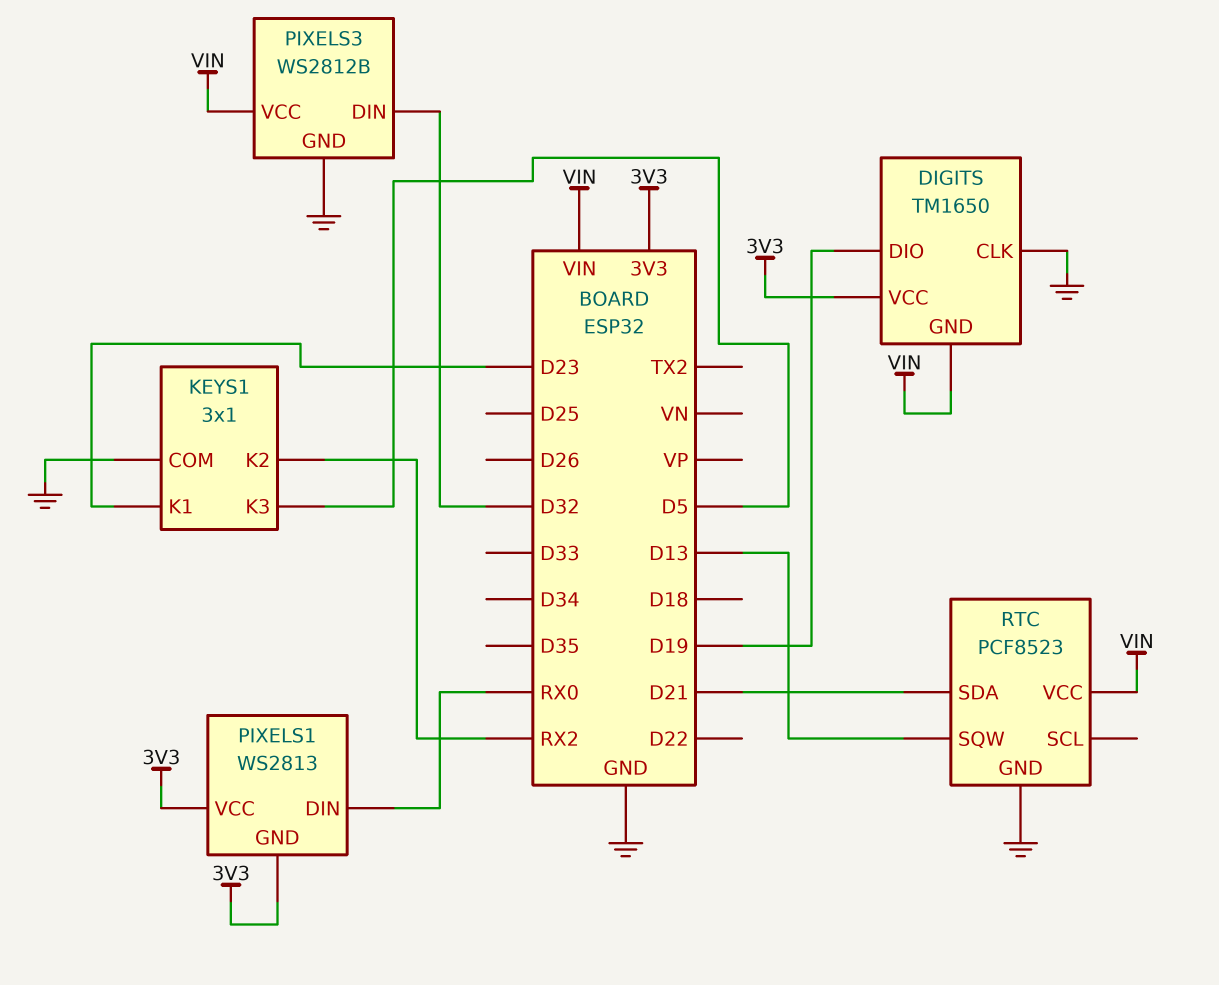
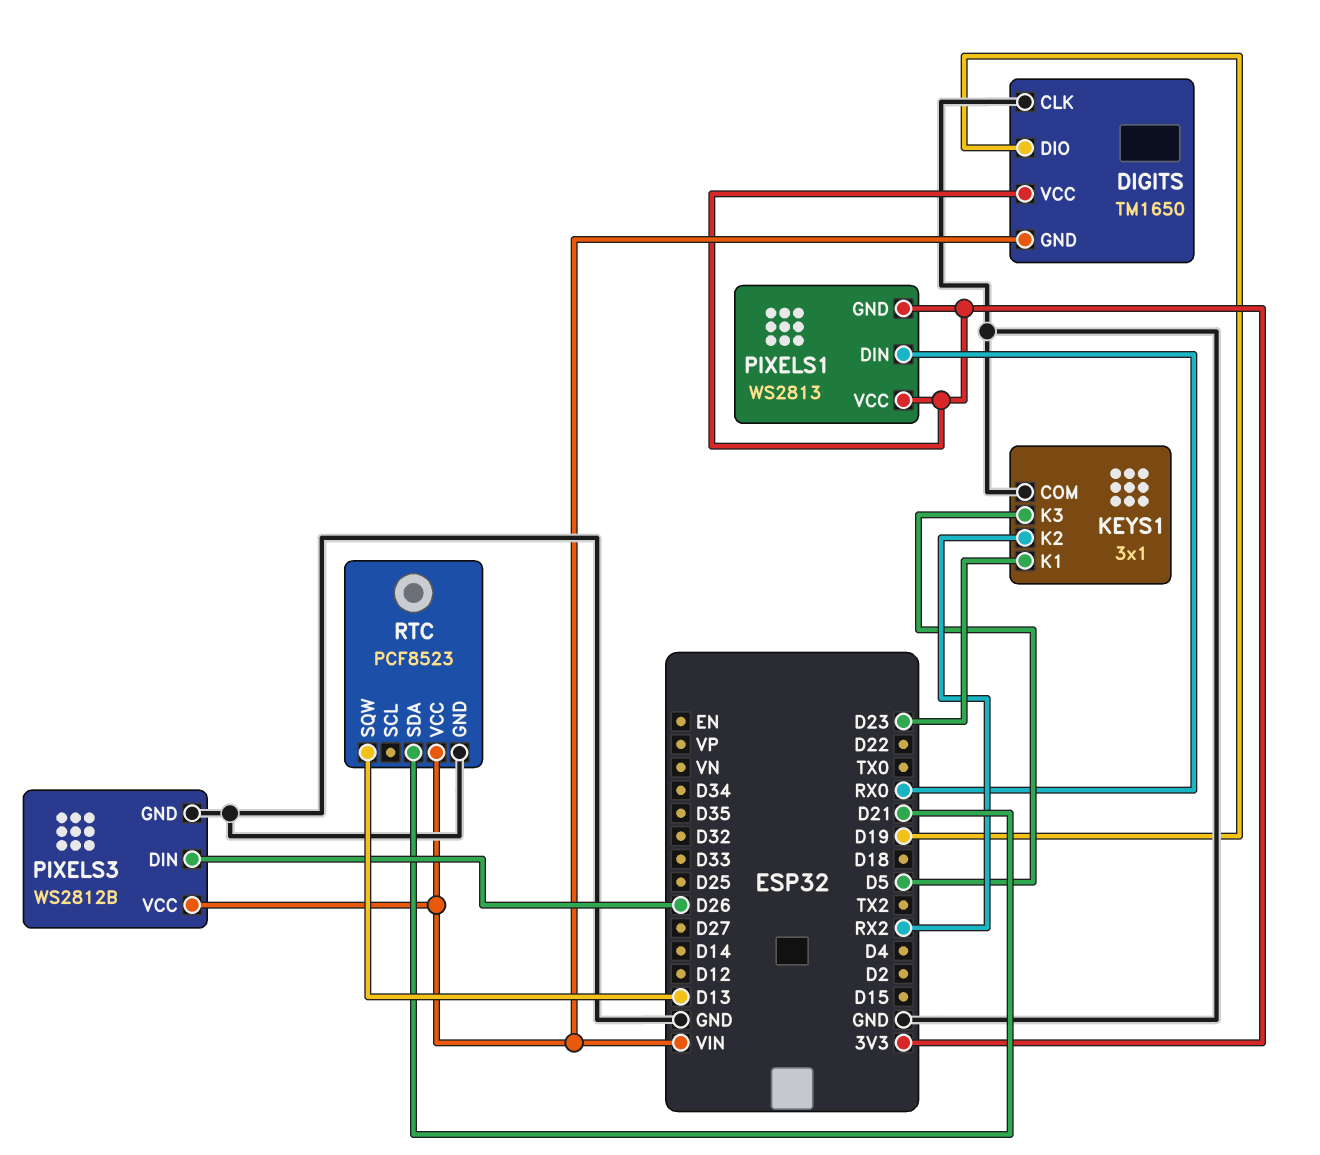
PIXELS3 pin DIN: D32 -> D26

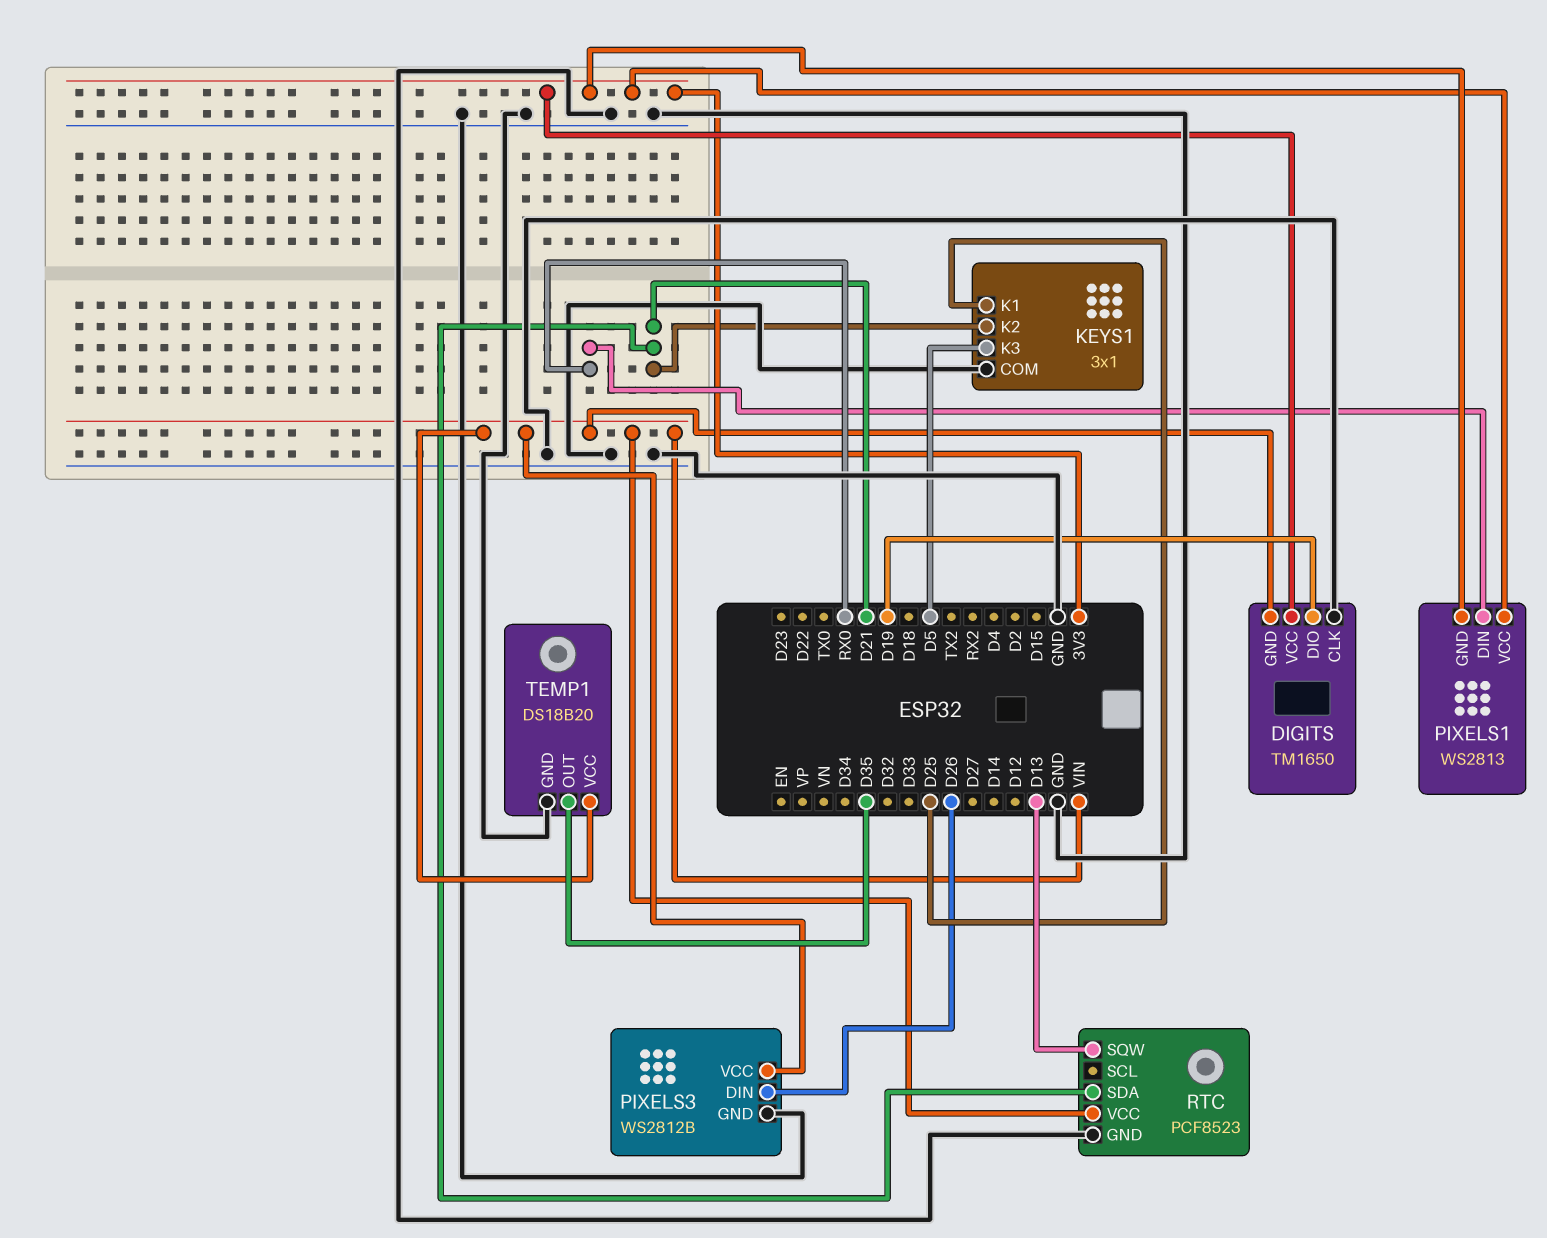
KEYS1 pin K1: D23 -> D25
KEYS1 pin K2: RX2 -> D21
TEMP1: none -> DS18B20
TEMP1 pin GND: none -> GND
TEMP1 pin OUT: none -> D35
TEMP1 pin VCC: none -> VIN

